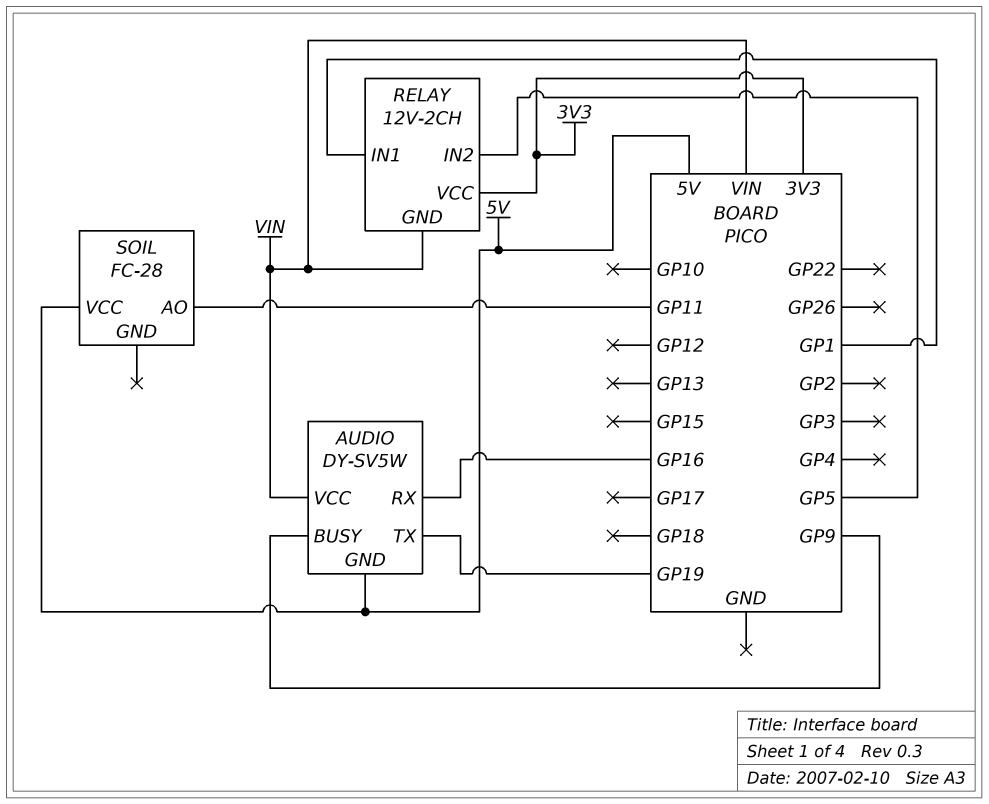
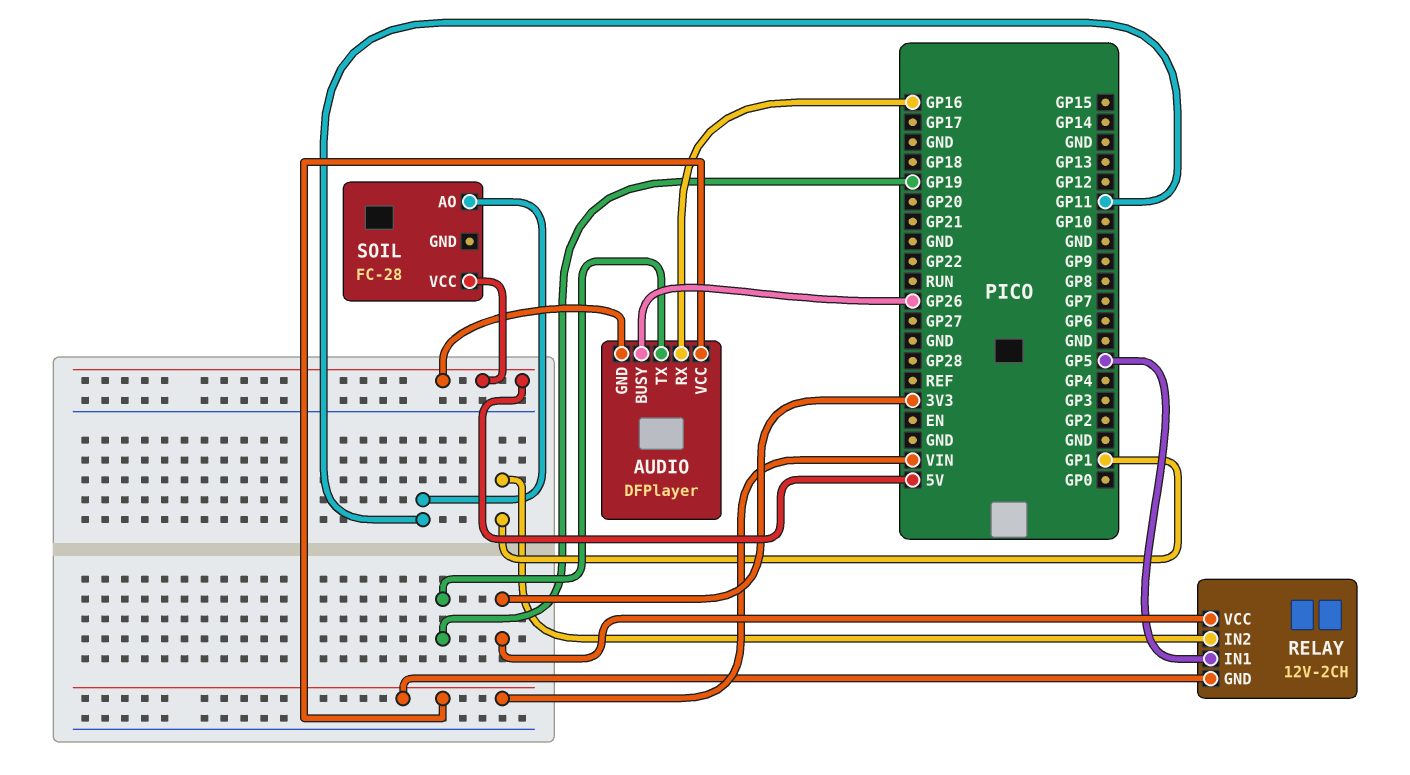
AUDIO: DY-SV5W -> DFPlayer
AUDIO pin BUSY: GP9 -> GP26
RELAY pin IN1: GP1 -> GP5
RELAY pin IN2: GP5 -> GP1

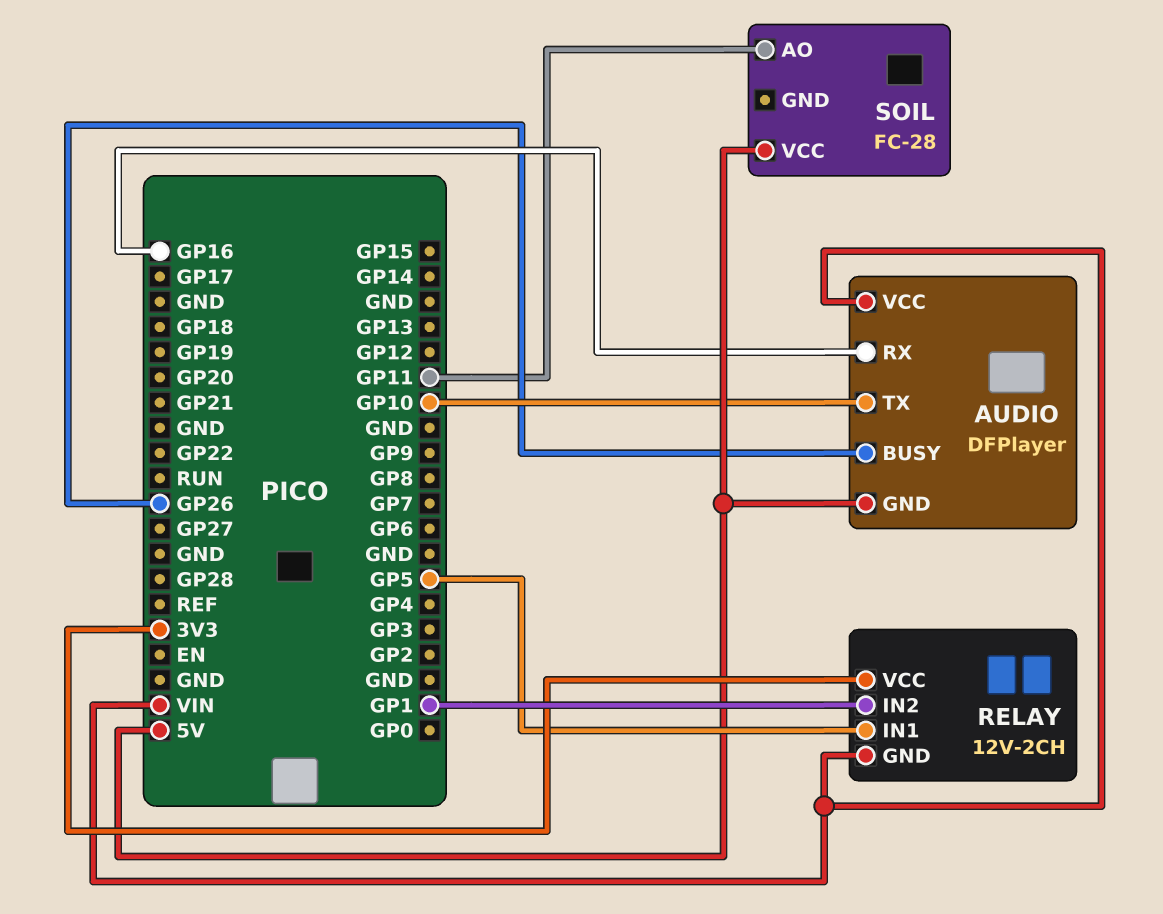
AUDIO pin TX: GP19 -> GP10

